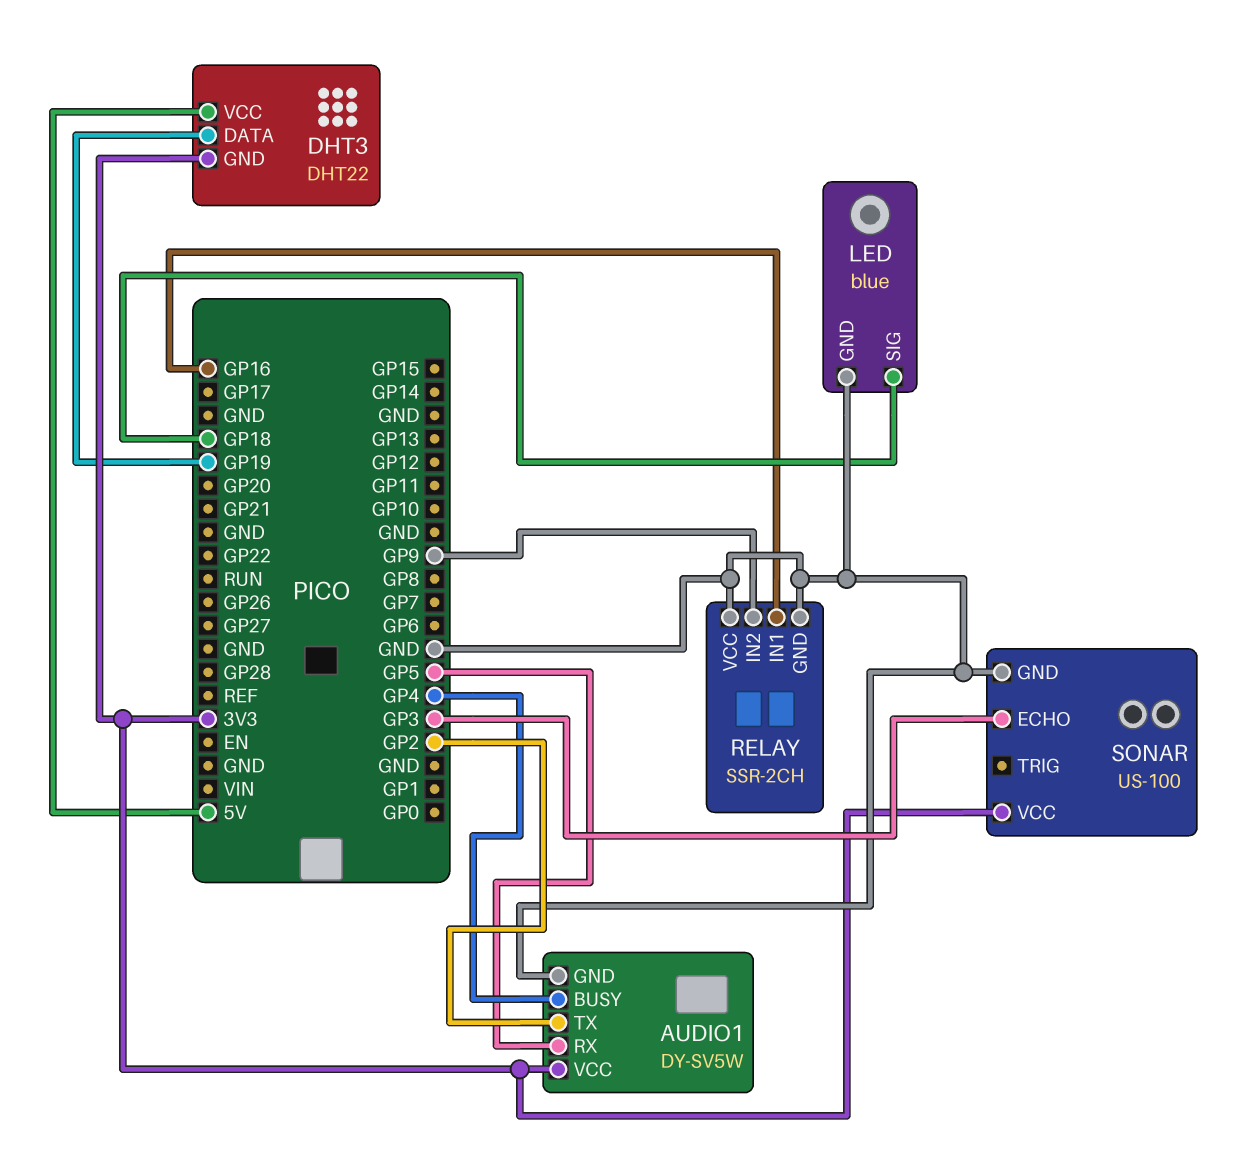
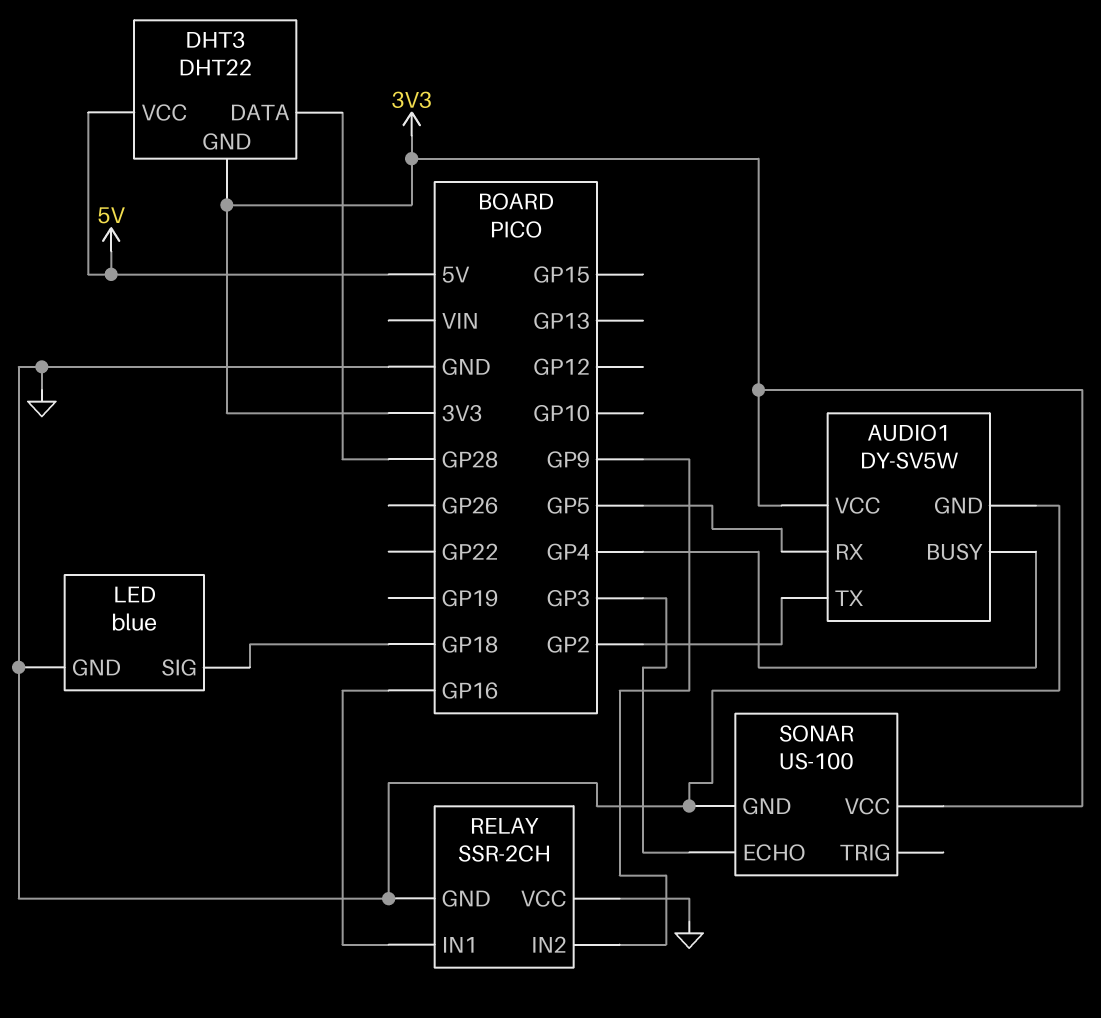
DHT3 pin DATA: GP19 -> GP28

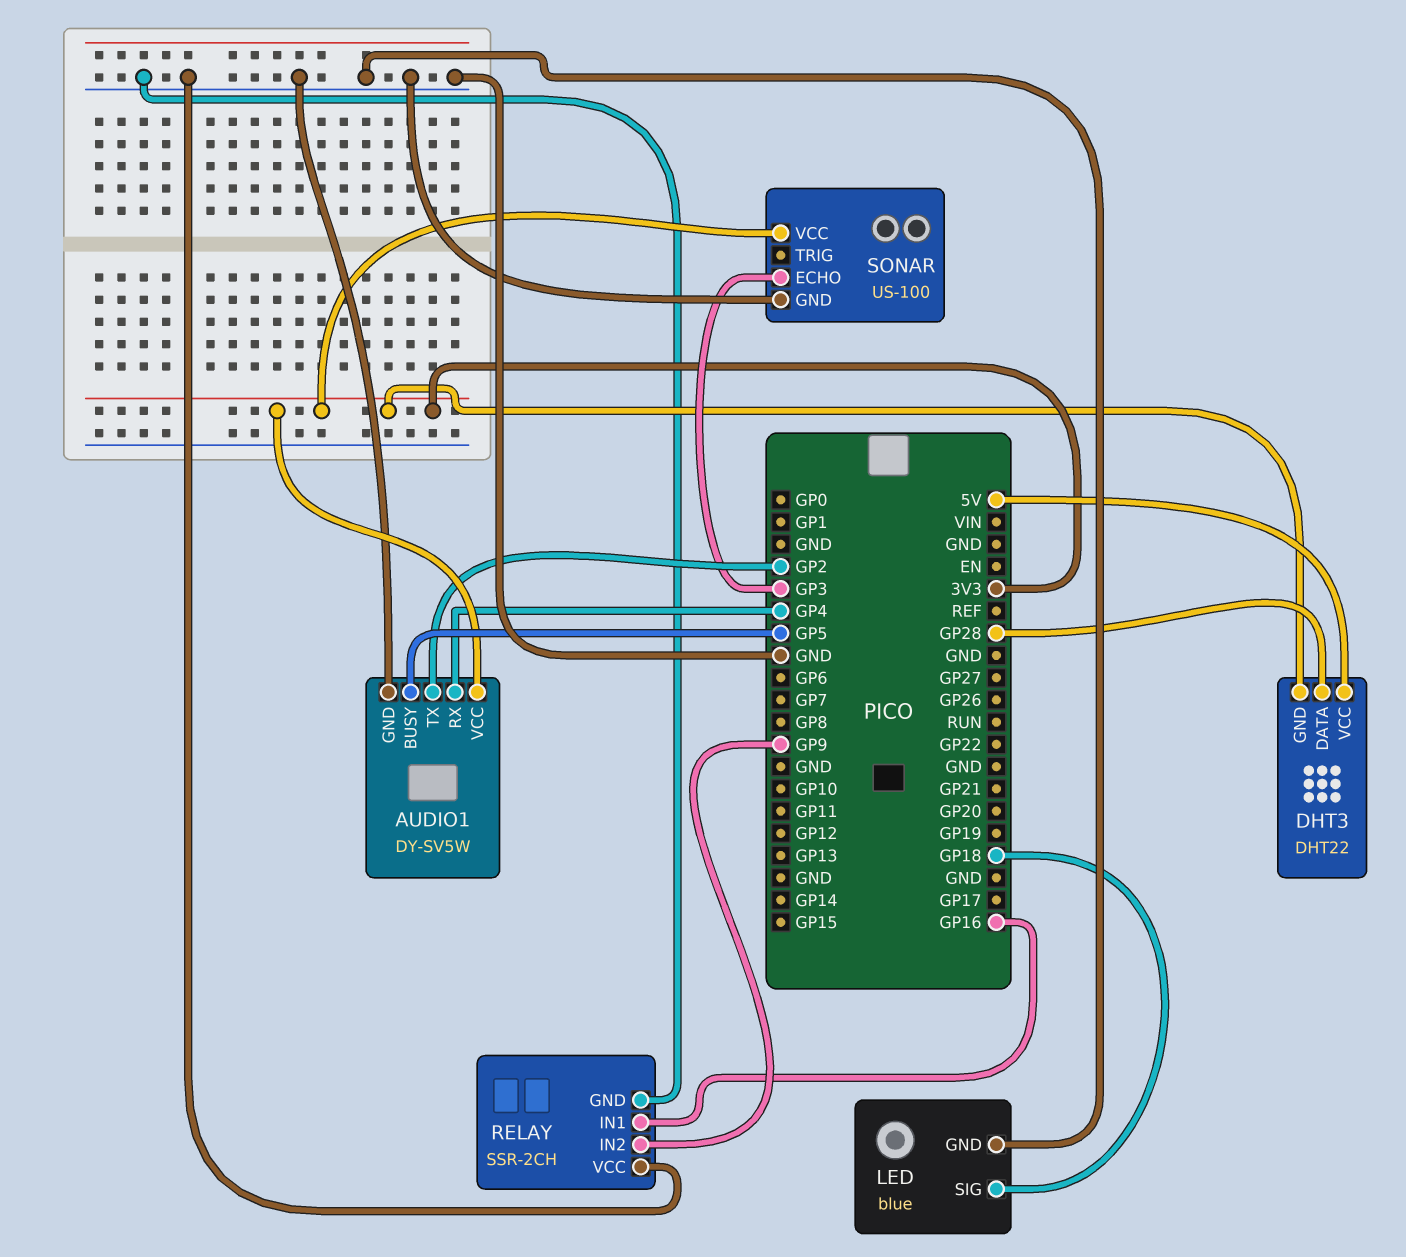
AUDIO1 pin BUSY: GP4 -> GP5
AUDIO1 pin RX: GP5 -> GP4

